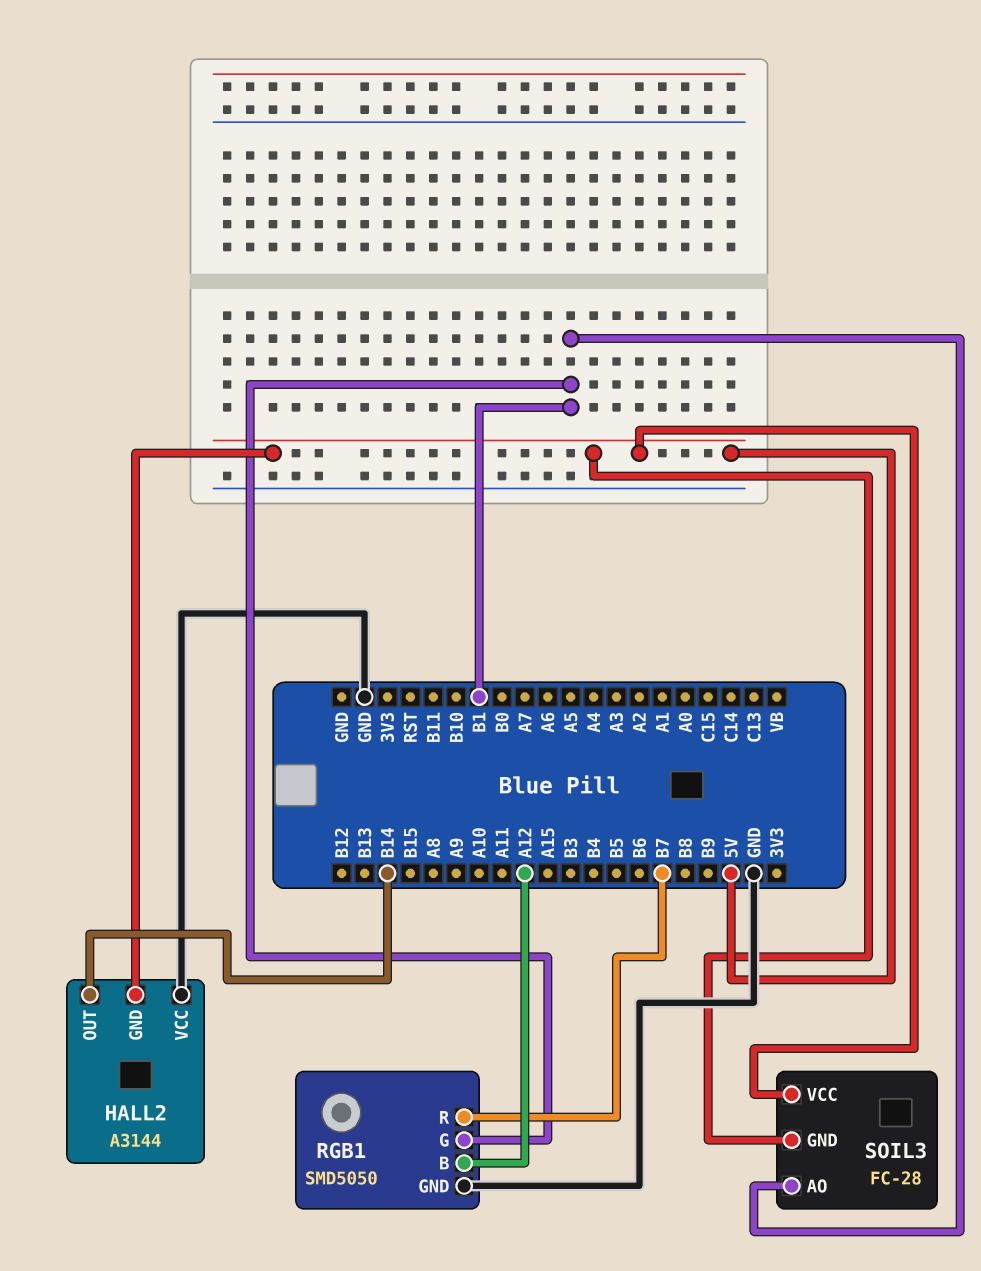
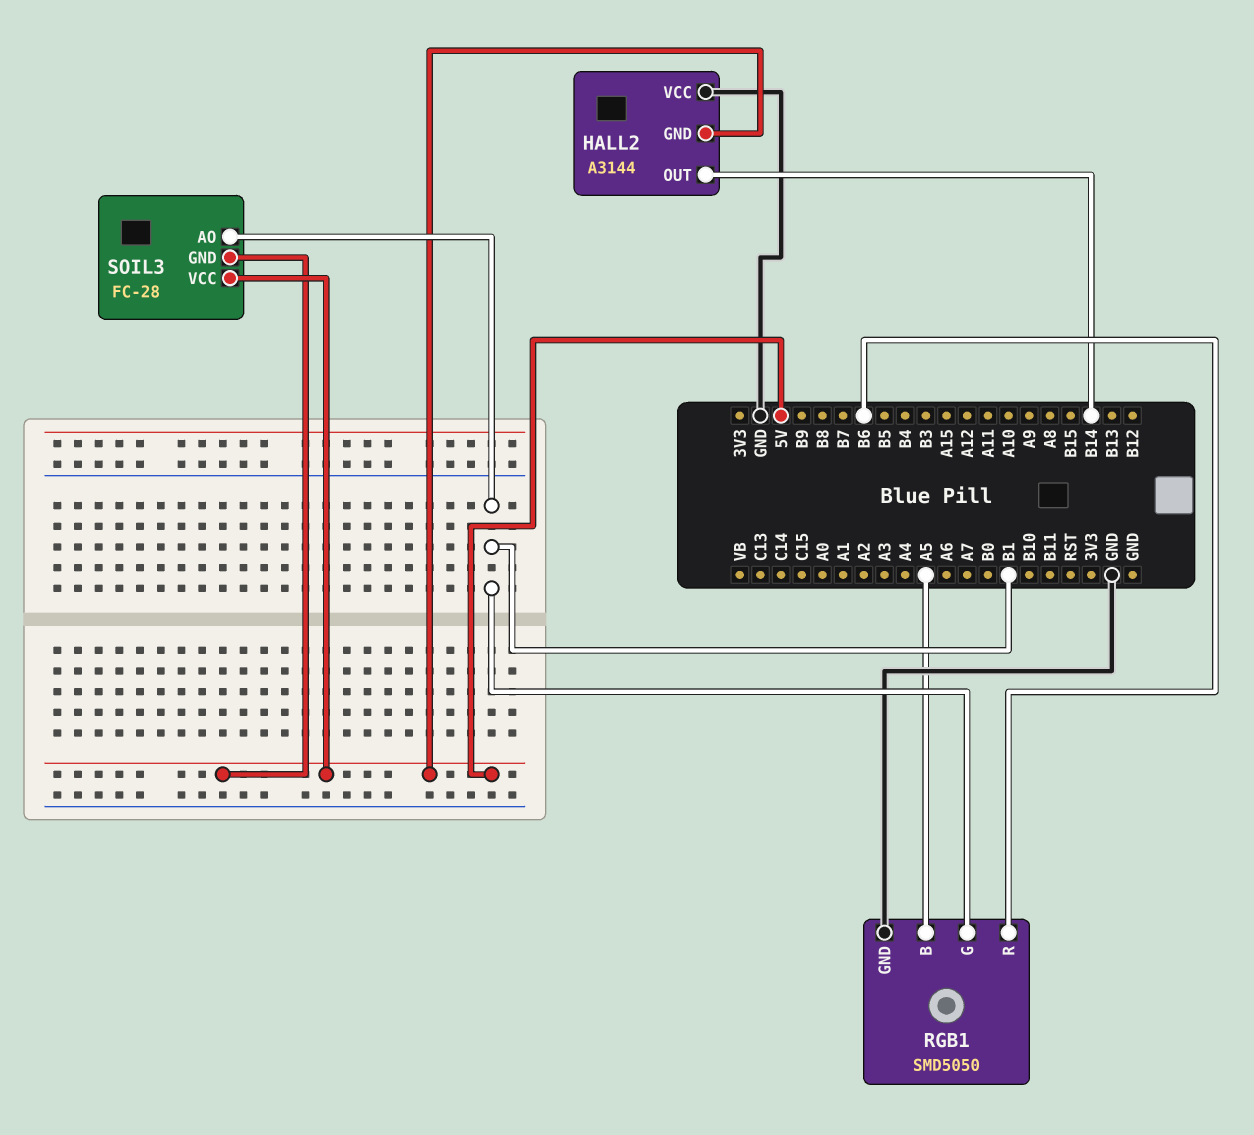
RGB1 pin B: A12 -> A5
RGB1 pin R: B7 -> B6

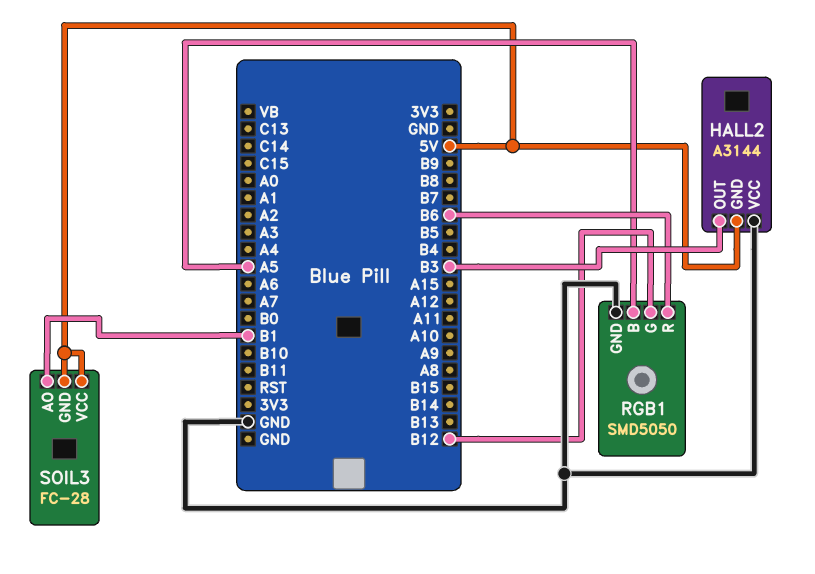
HALL2 pin OUT: B14 -> B3
RGB1 pin G: B1 -> B12

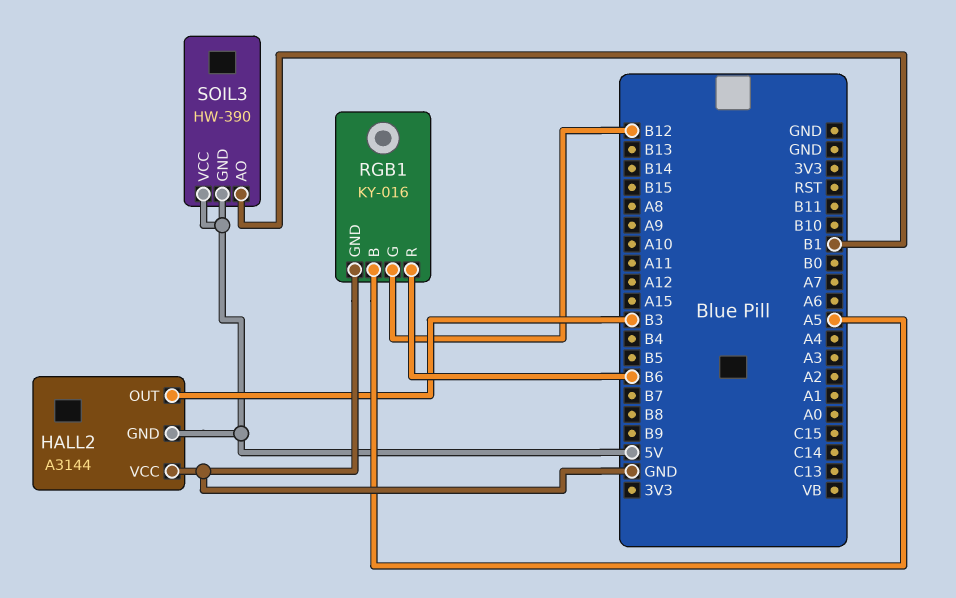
RGB1: SMD5050 -> KY-016
SOIL3: FC-28 -> HW-390

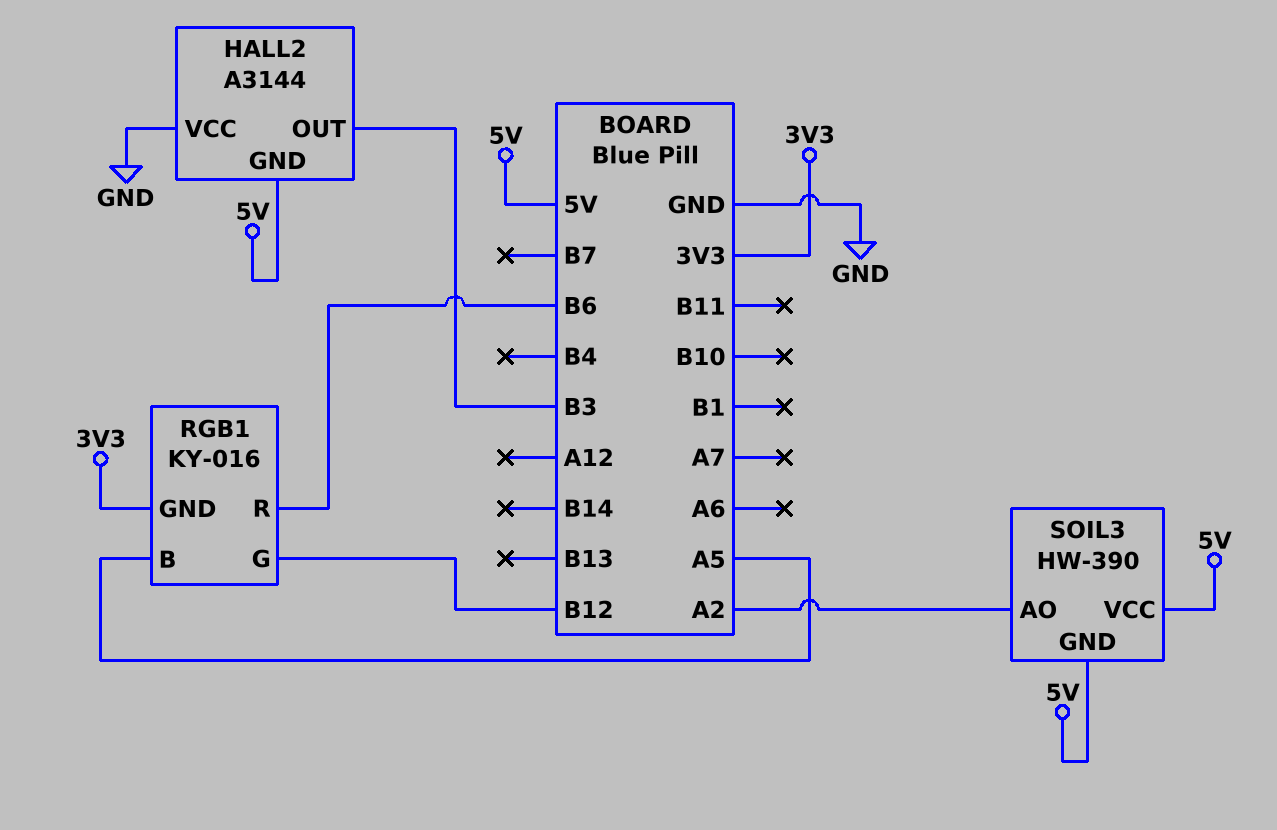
RGB1 pin GND: GND -> 3V3
SOIL3 pin AO: B1 -> A2

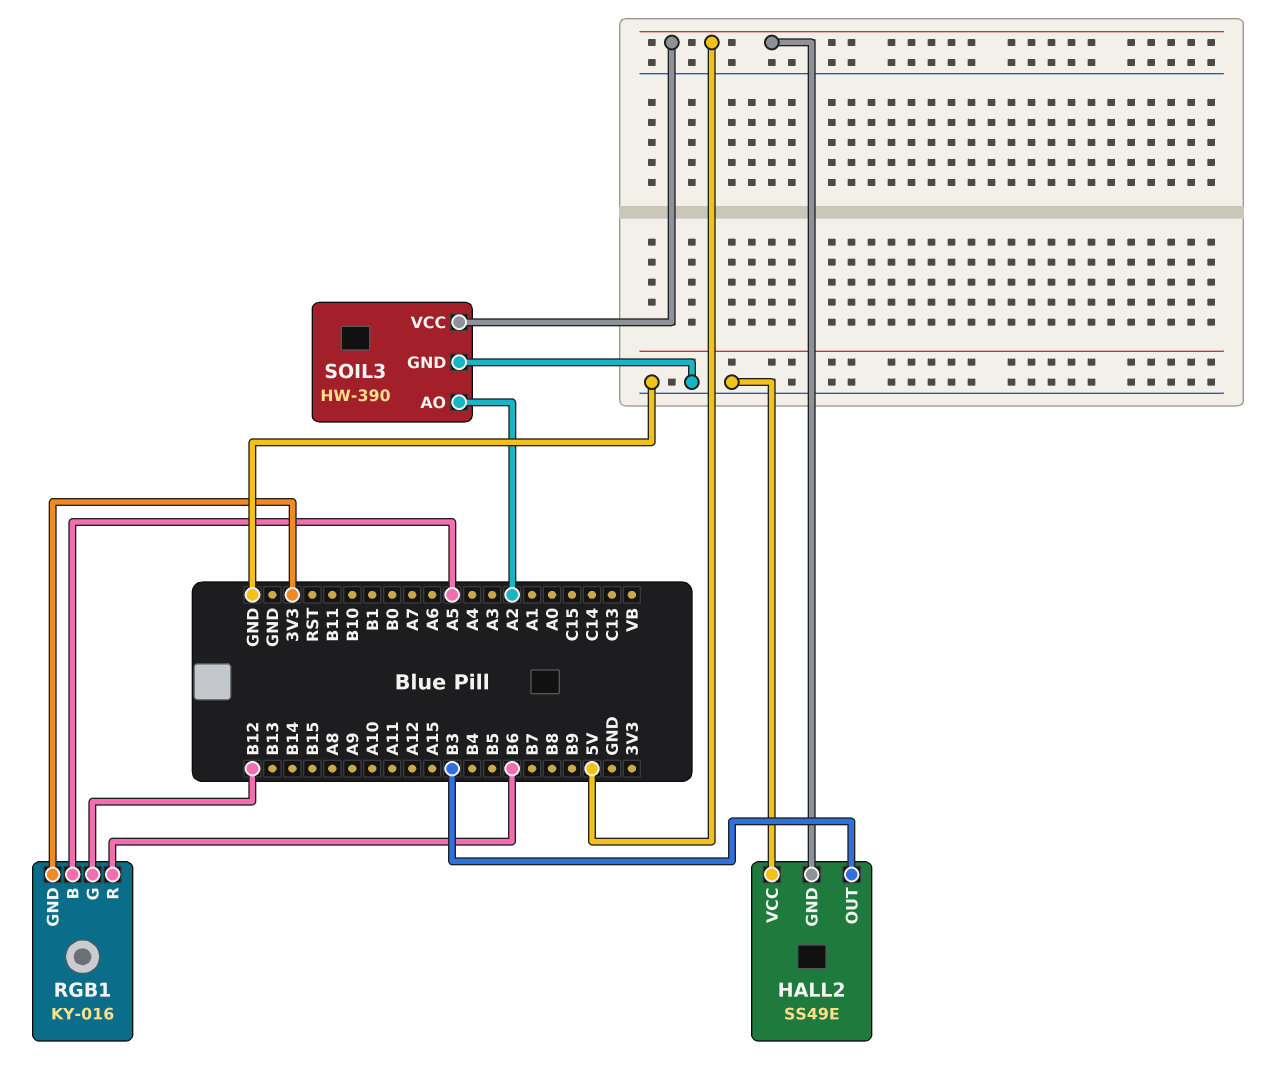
HALL2: A3144 -> SS49E
SOIL3 pin GND: 5V -> GND

